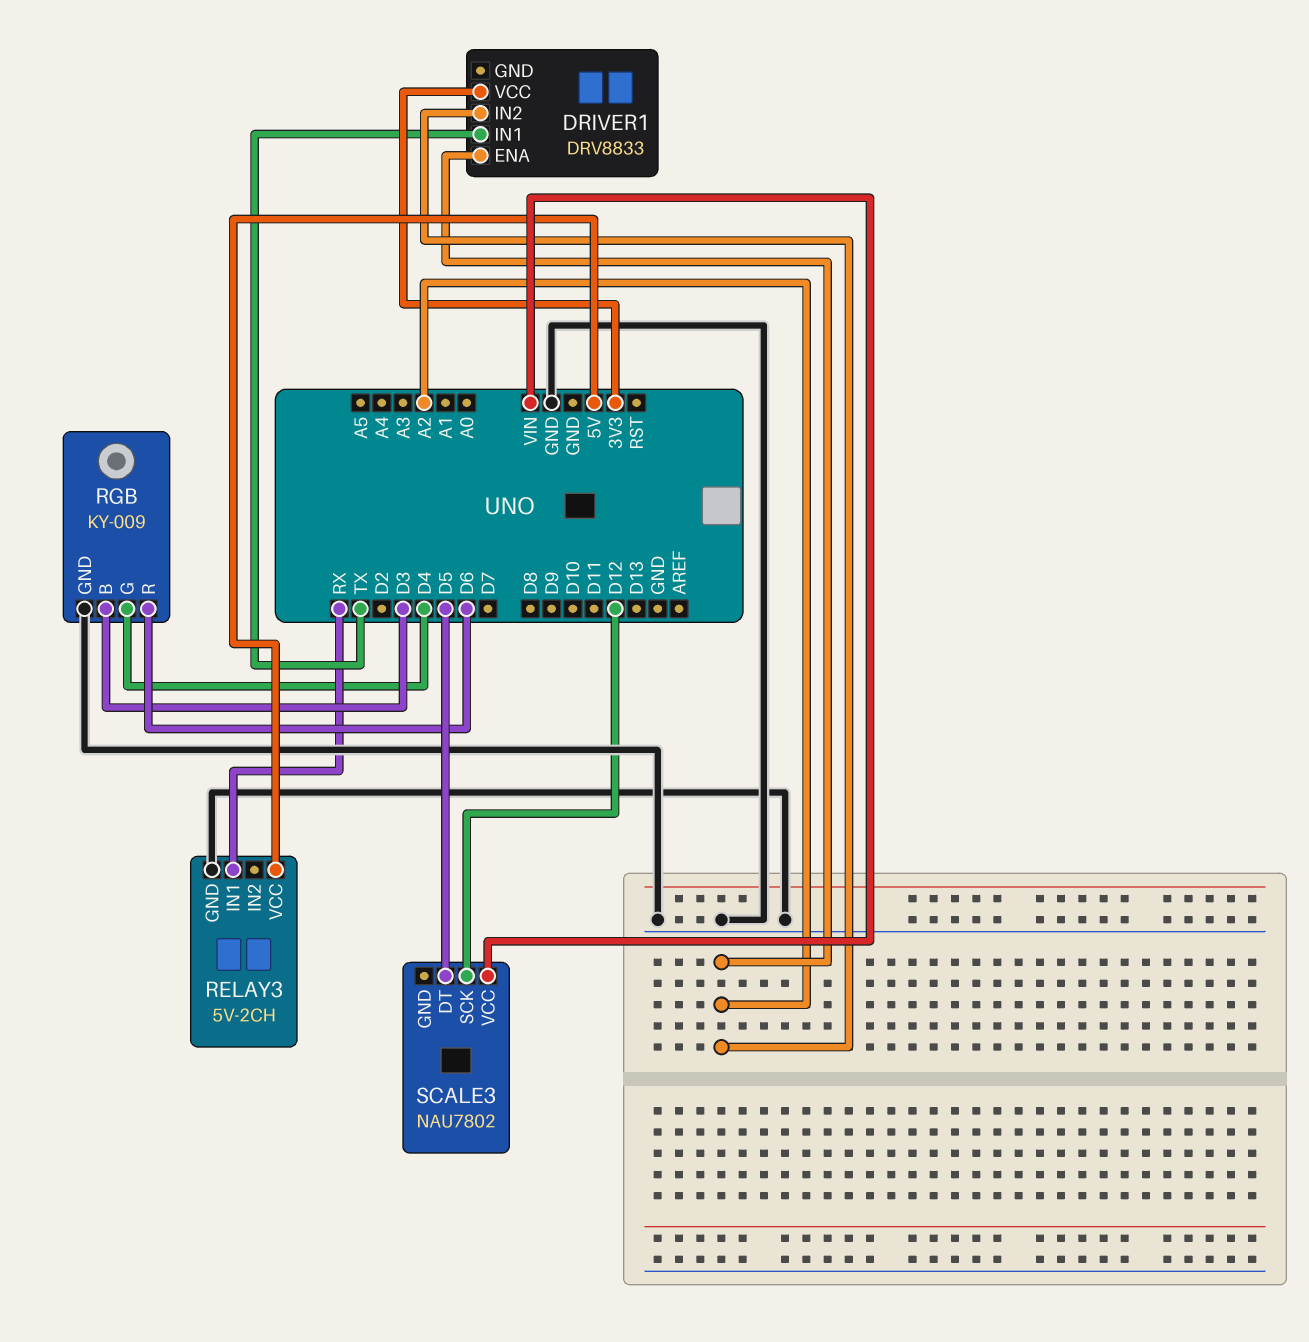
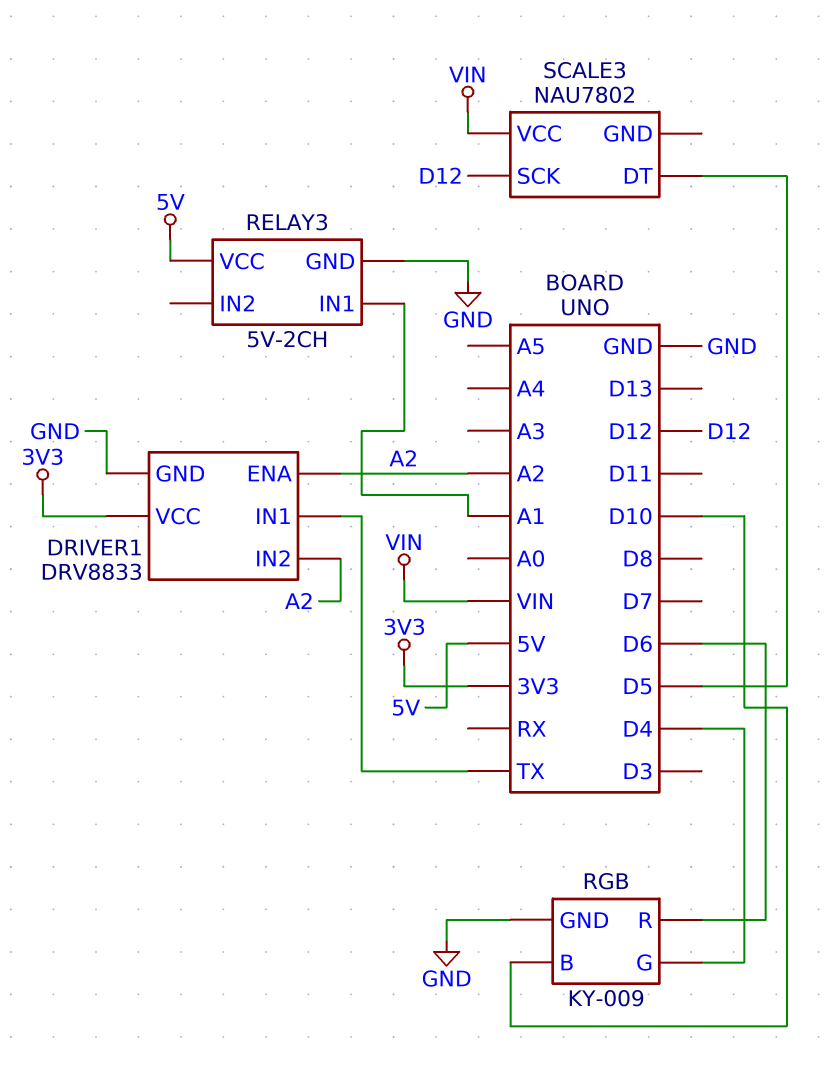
DRIVER1 pin GND: none -> GND
RELAY3 pin IN1: RX -> A1
RGB pin B: D3 -> D10

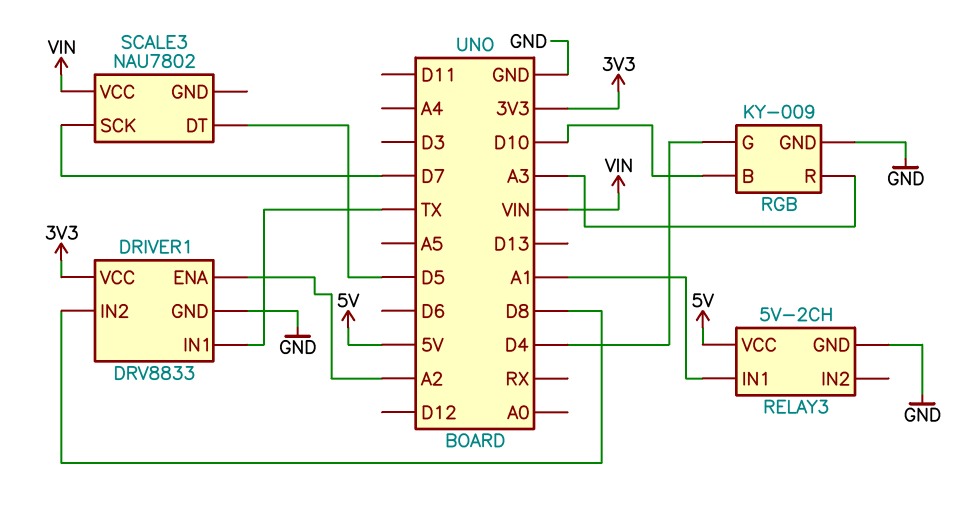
DRIVER1 pin IN2: A2 -> D8
RGB pin R: D6 -> A3
SCALE3 pin SCK: D12 -> D7

